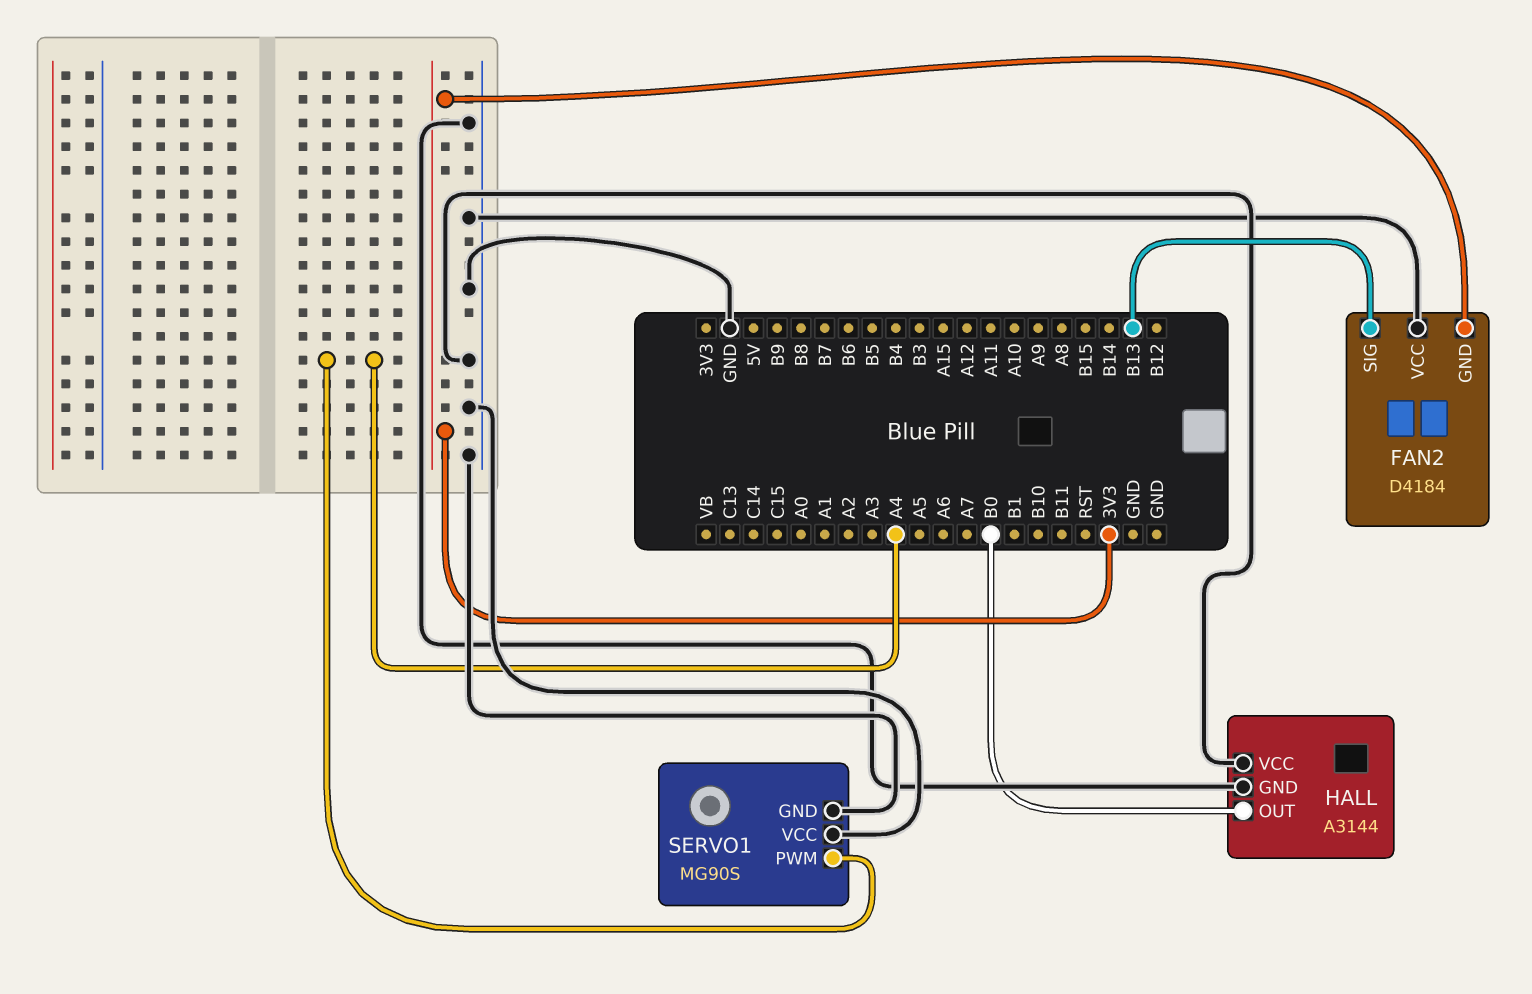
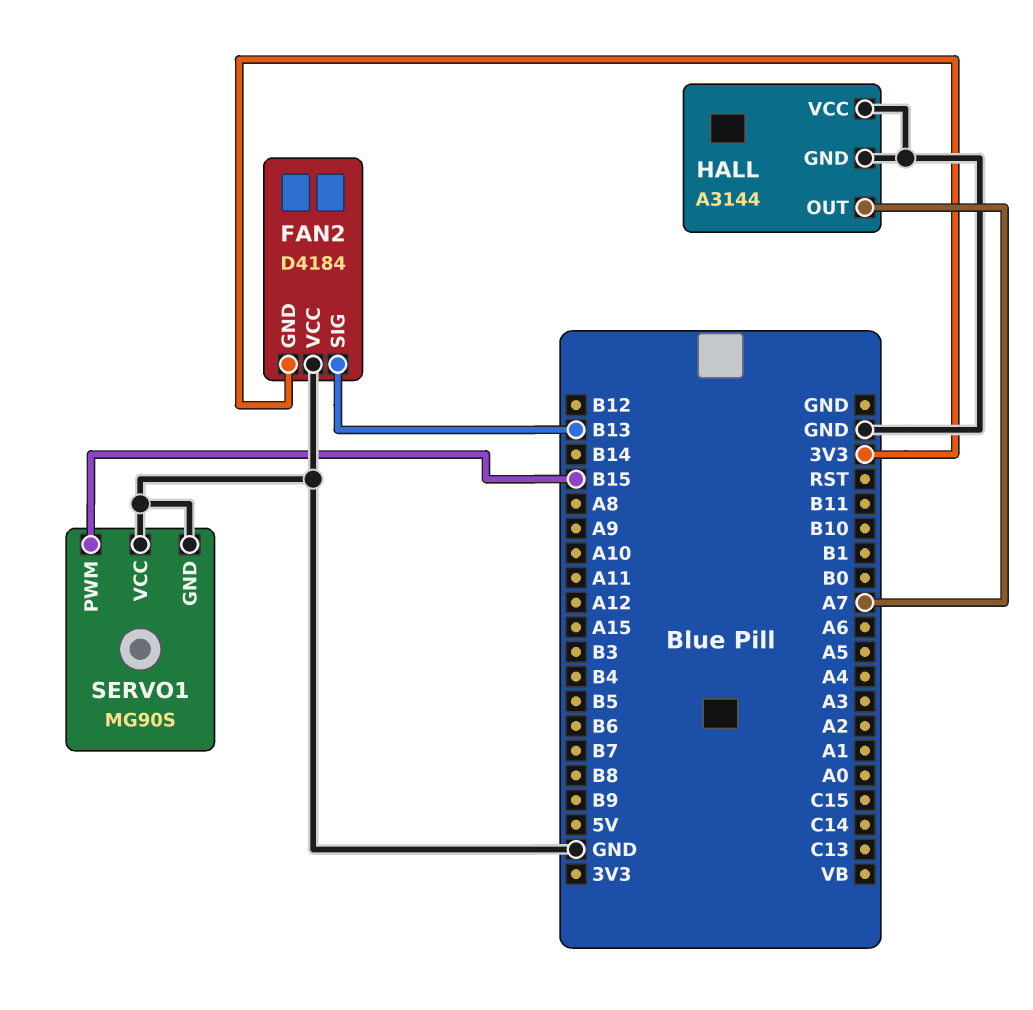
HALL pin OUT: B0 -> A7
SERVO1 pin PWM: A4 -> B15

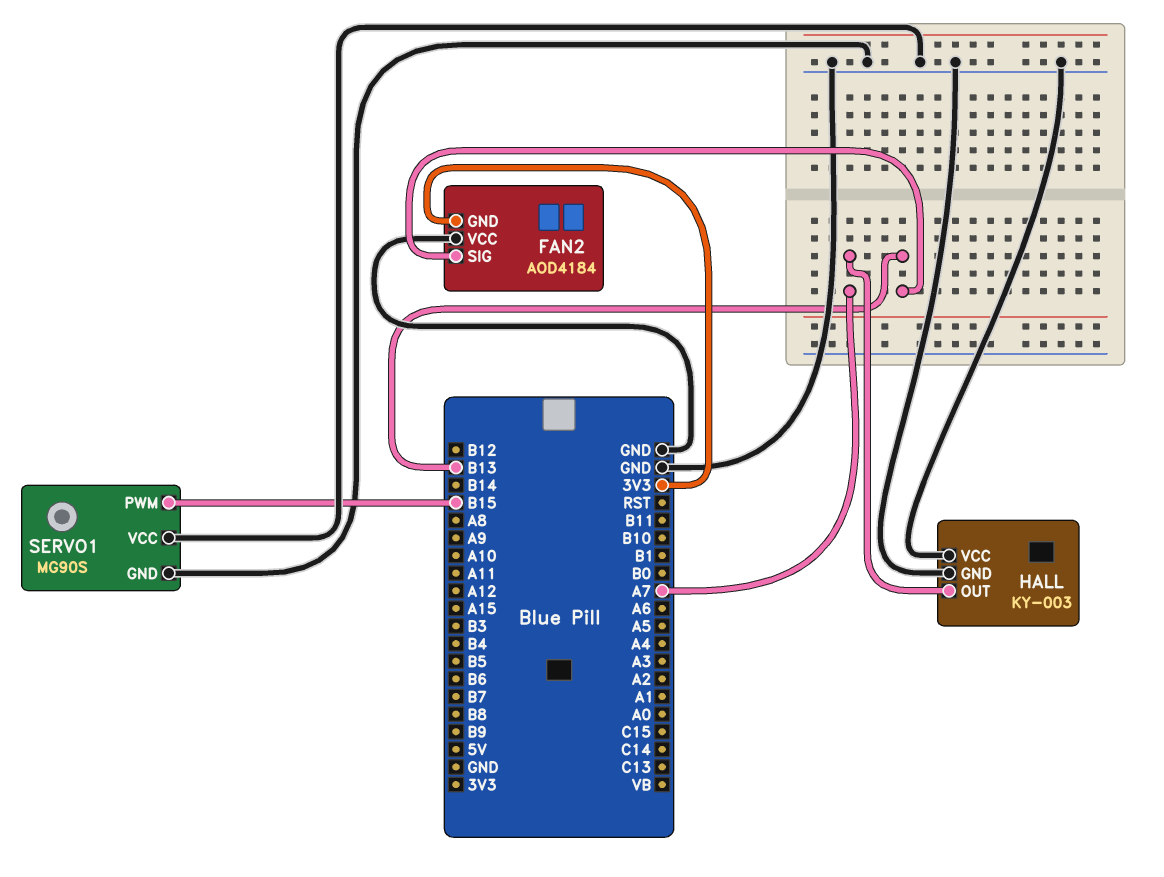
FAN2: D4184 -> AOD4184
HALL: A3144 -> KY-003

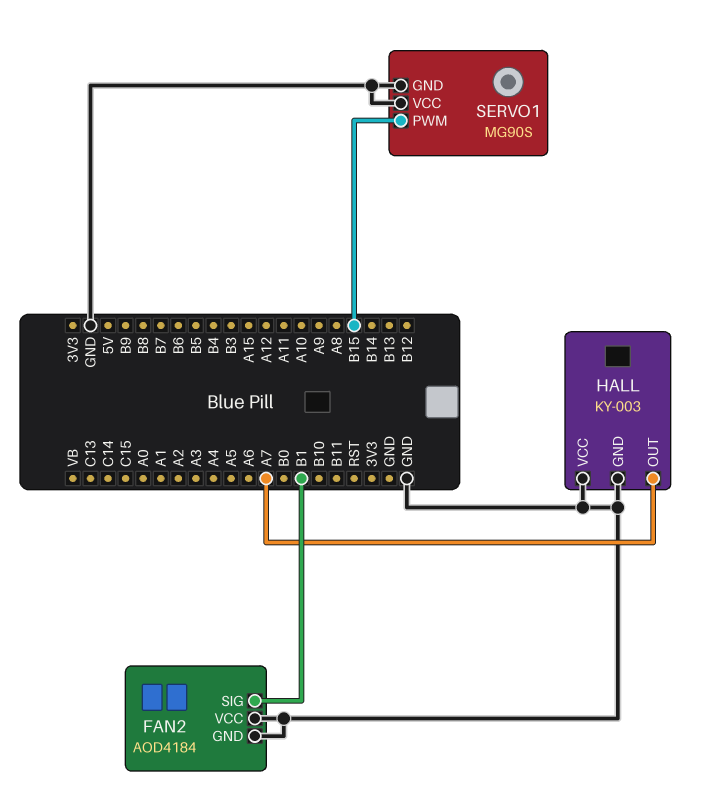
FAN2 pin GND: 3V3 -> GND
FAN2 pin SIG: B13 -> B1

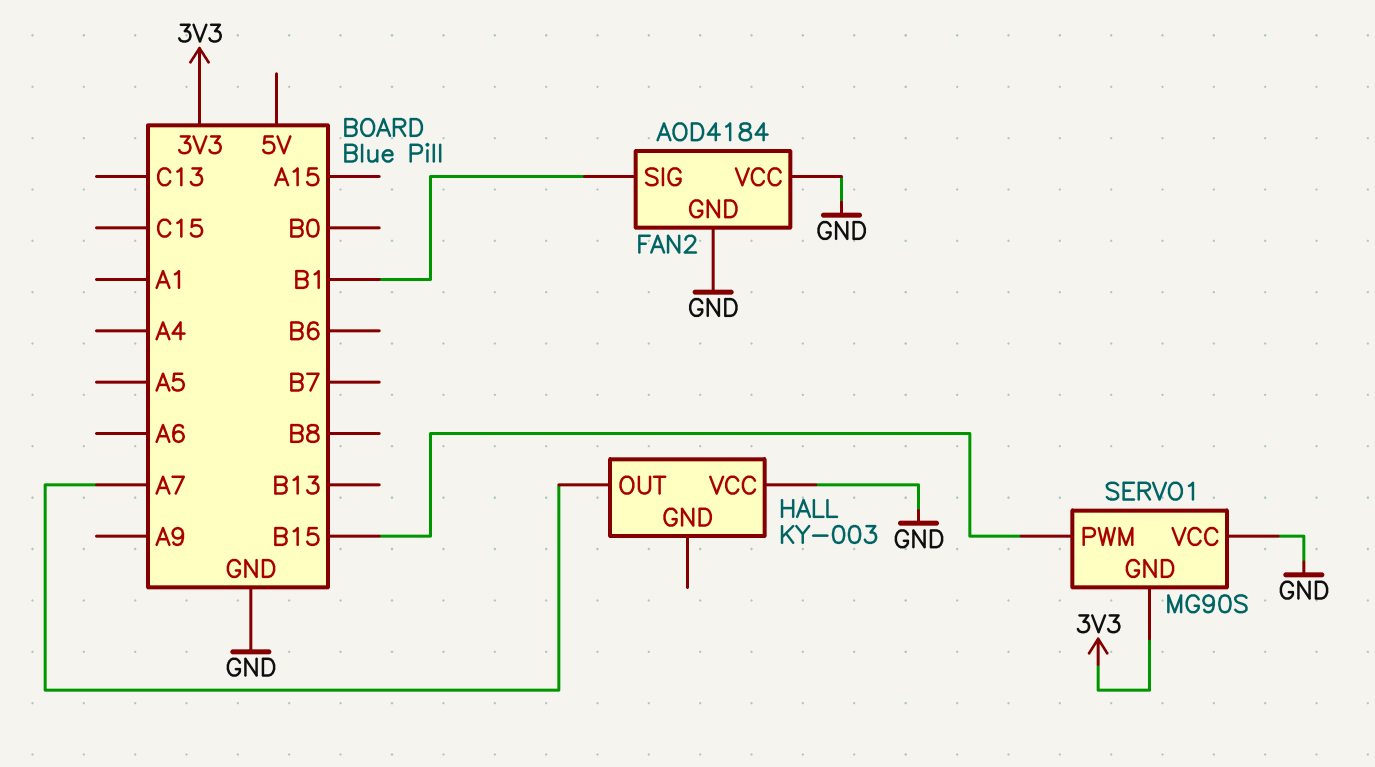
HALL pin GND: GND -> none
SERVO1 pin GND: GND -> 3V3

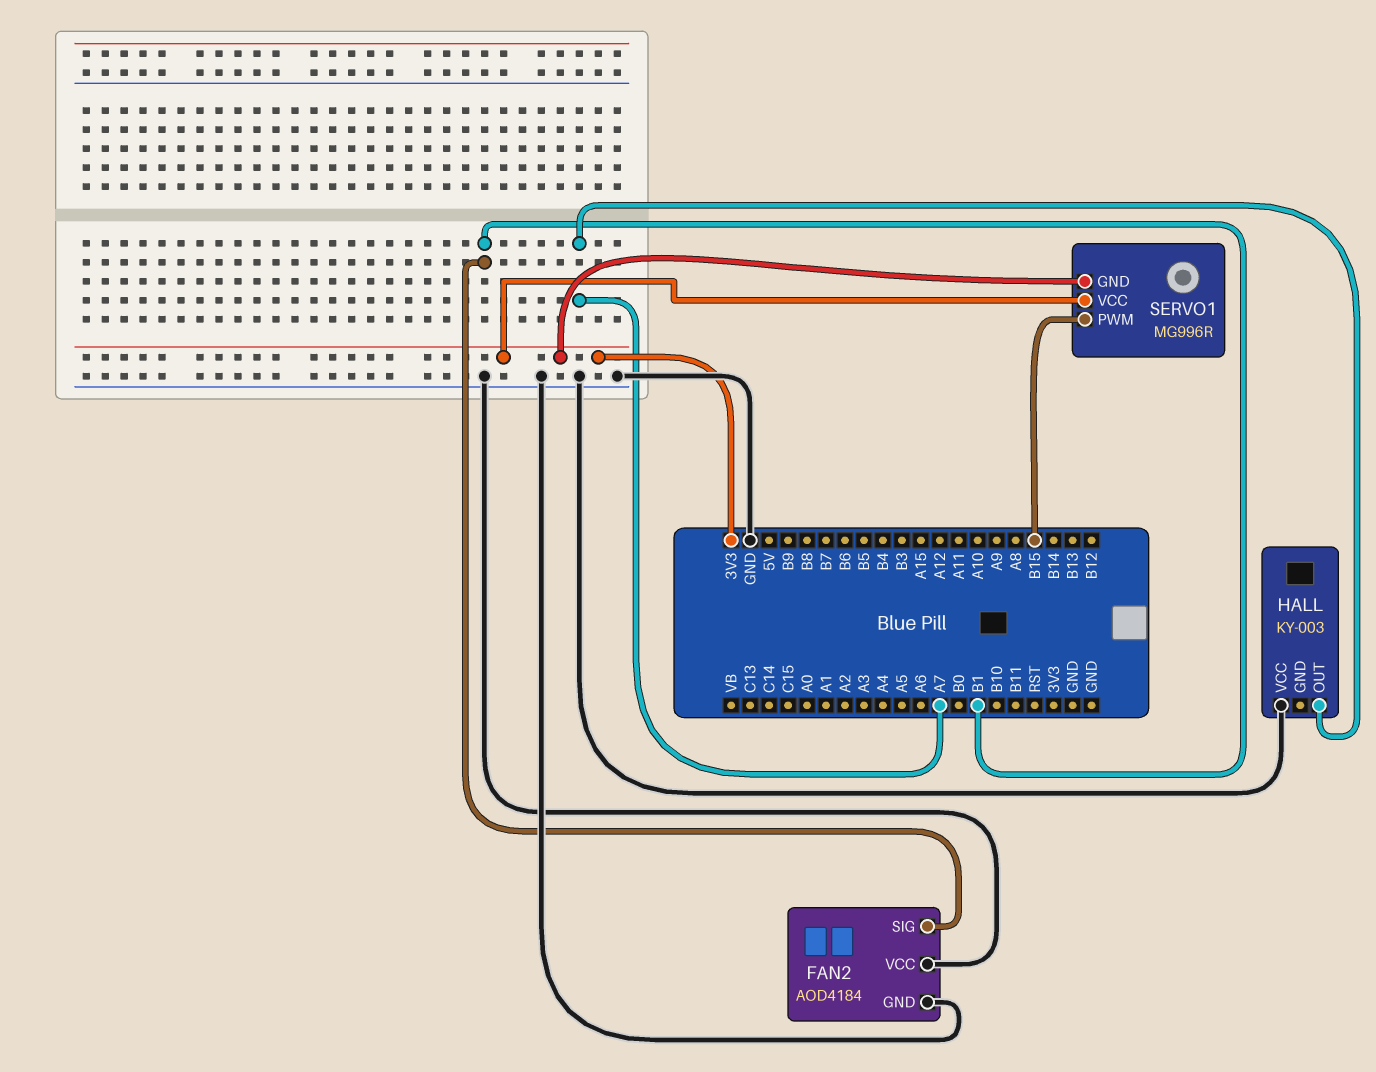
SERVO1: MG90S -> MG996R
SERVO1 pin VCC: GND -> 3V3

